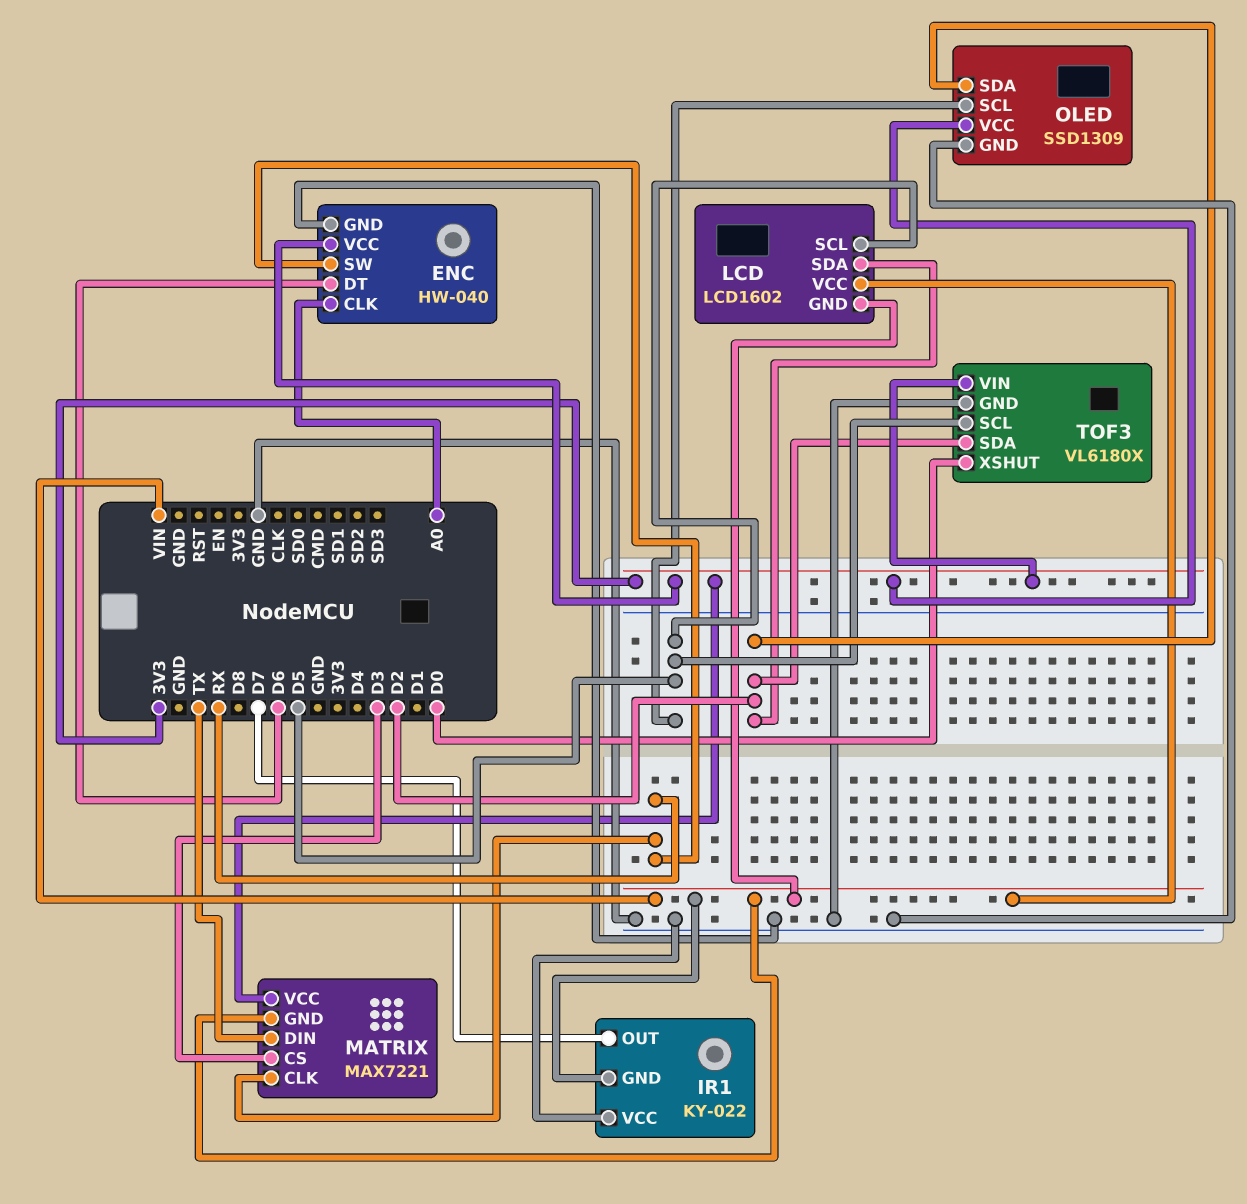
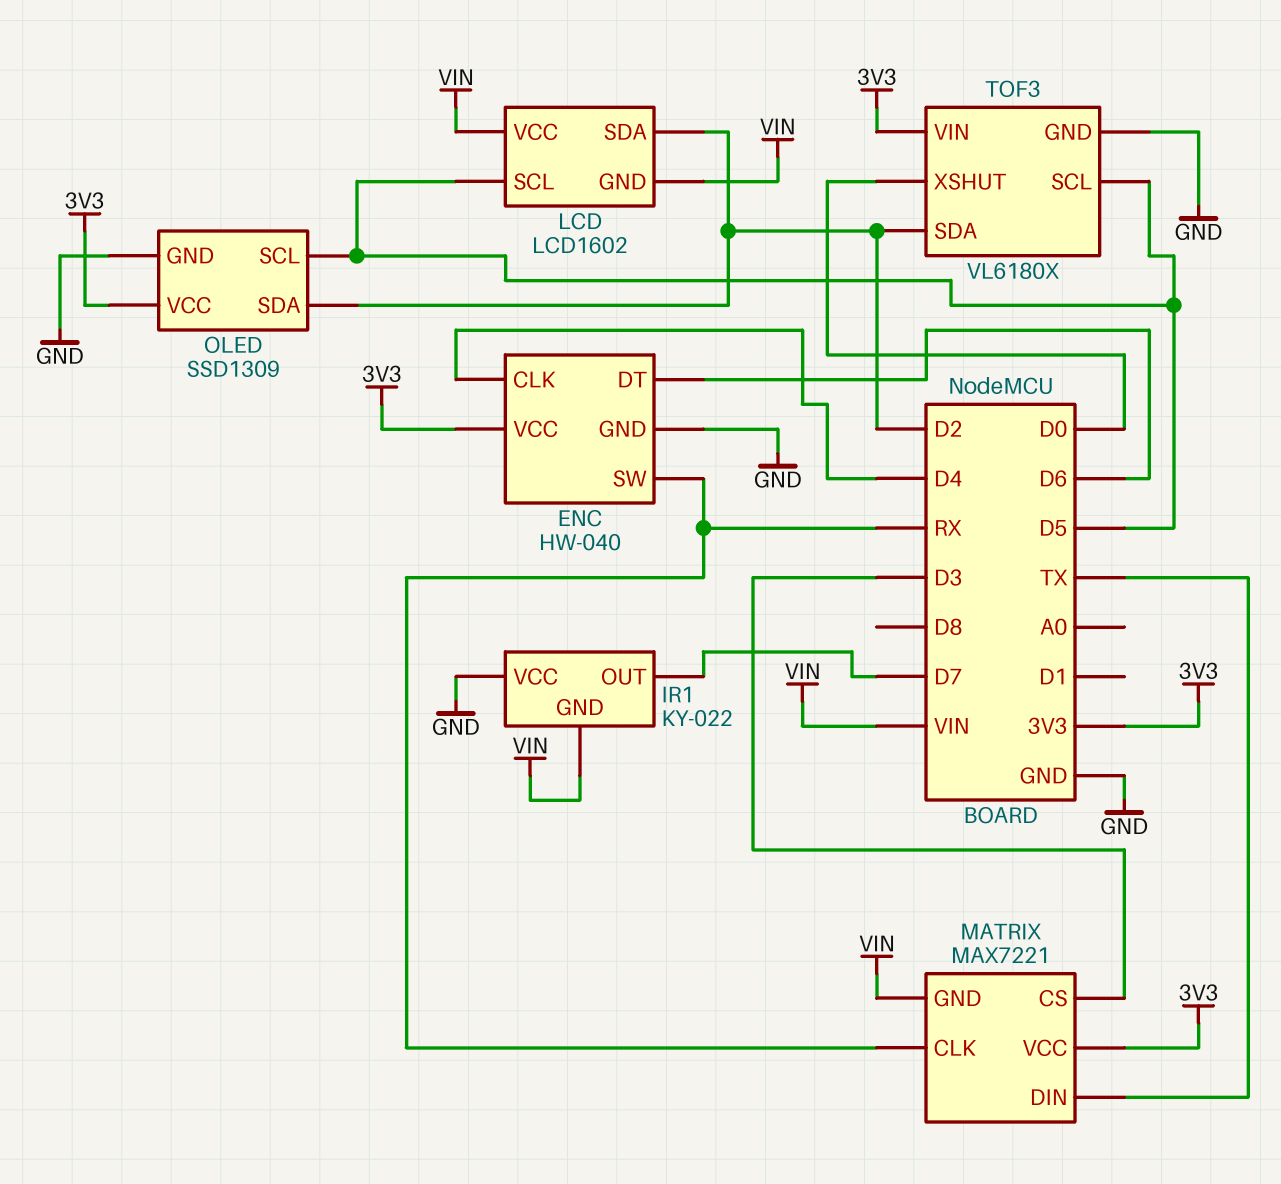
ENC pin CLK: A0 -> D4

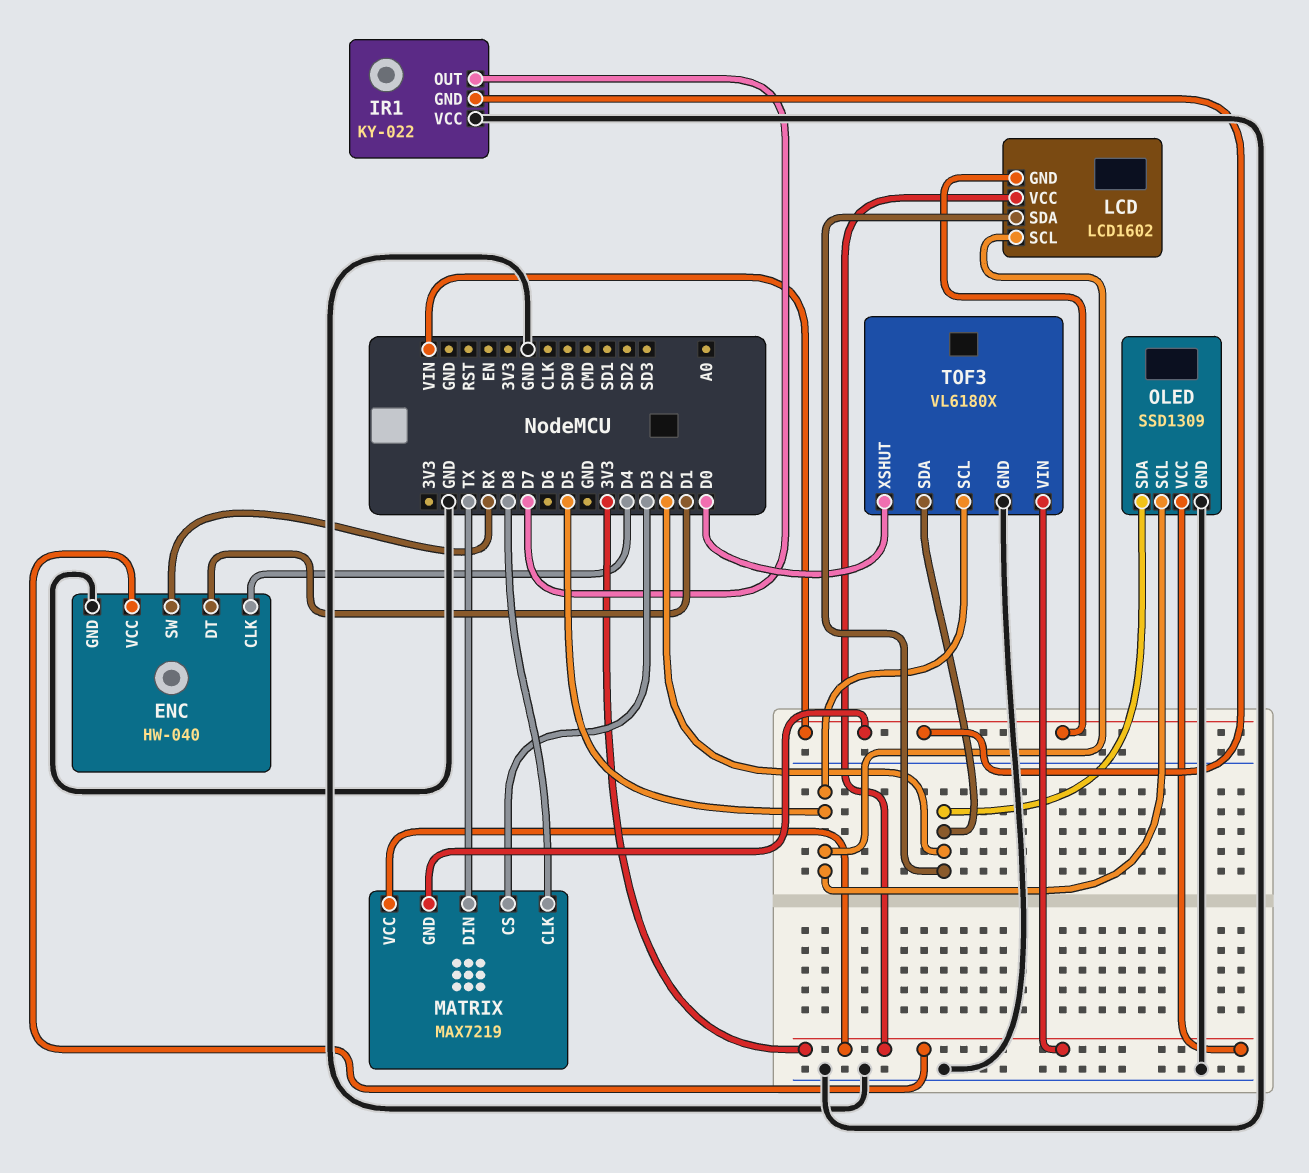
ENC pin DT: D6 -> D1
LCD pin VCC: VIN -> 3V3
MATRIX: MAX7221 -> MAX7219
MATRIX pin CLK: RX -> D8

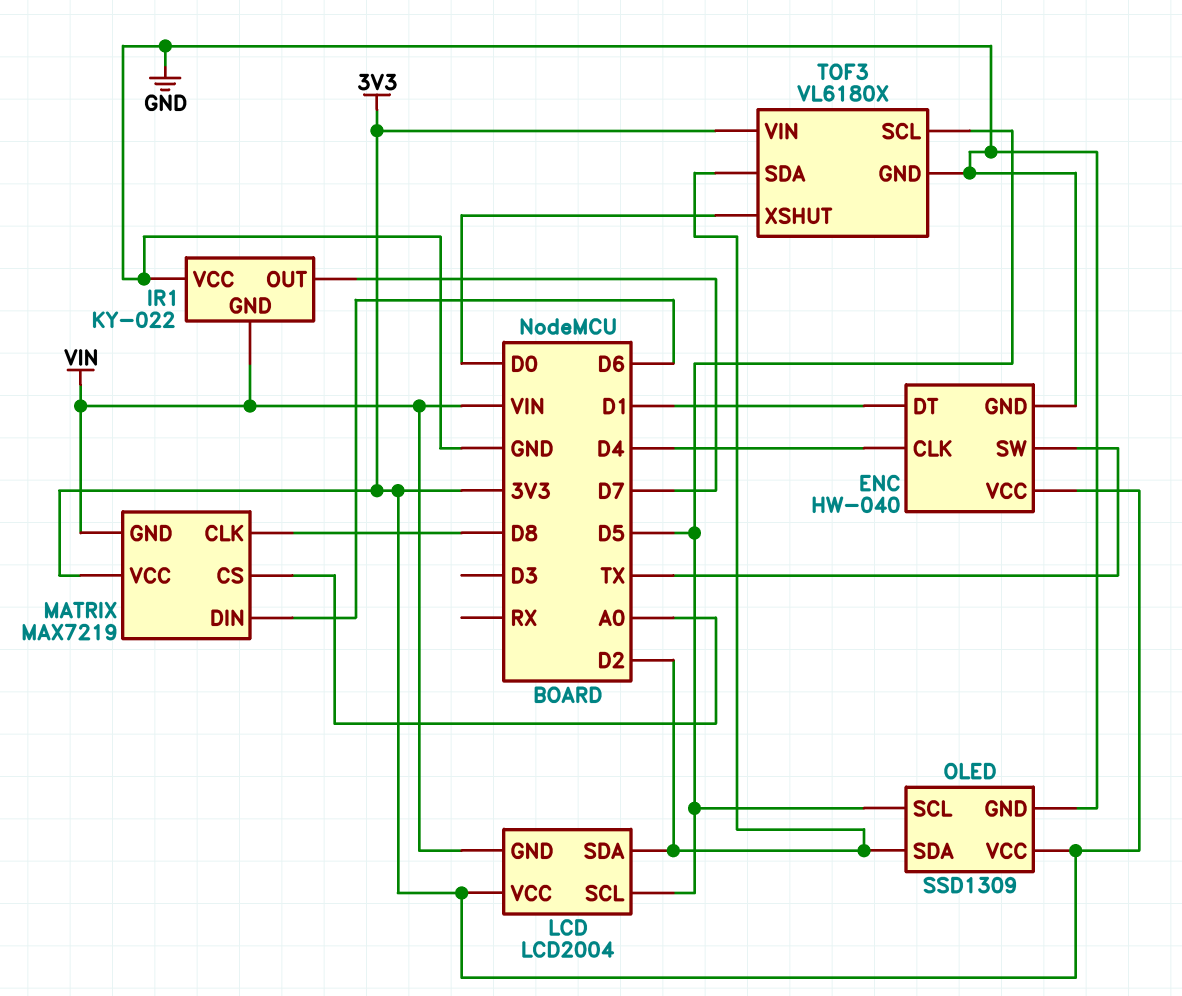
ENC pin SW: RX -> TX
LCD: LCD1602 -> LCD2004
MATRIX pin CS: D3 -> A0
MATRIX pin DIN: TX -> D6

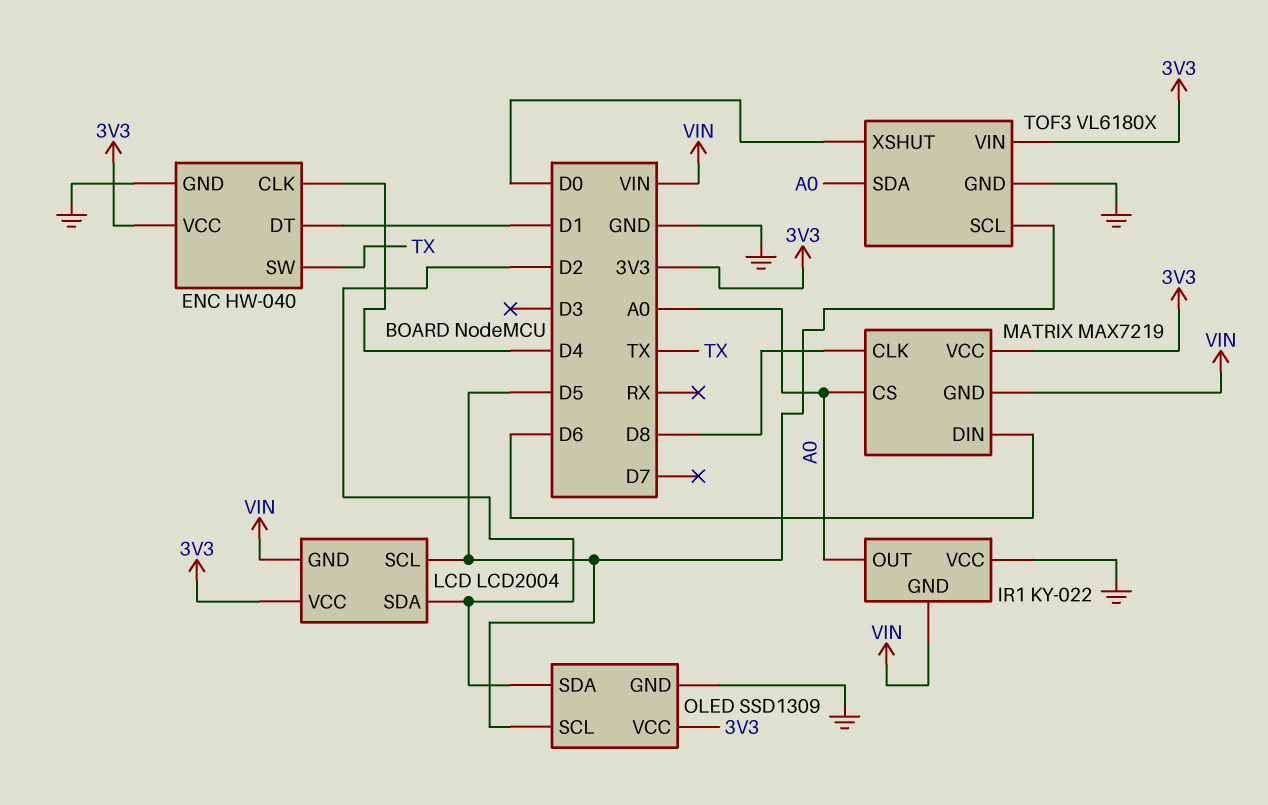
IR1 pin OUT: D7 -> A0
TOF3 pin SDA: D2 -> A0

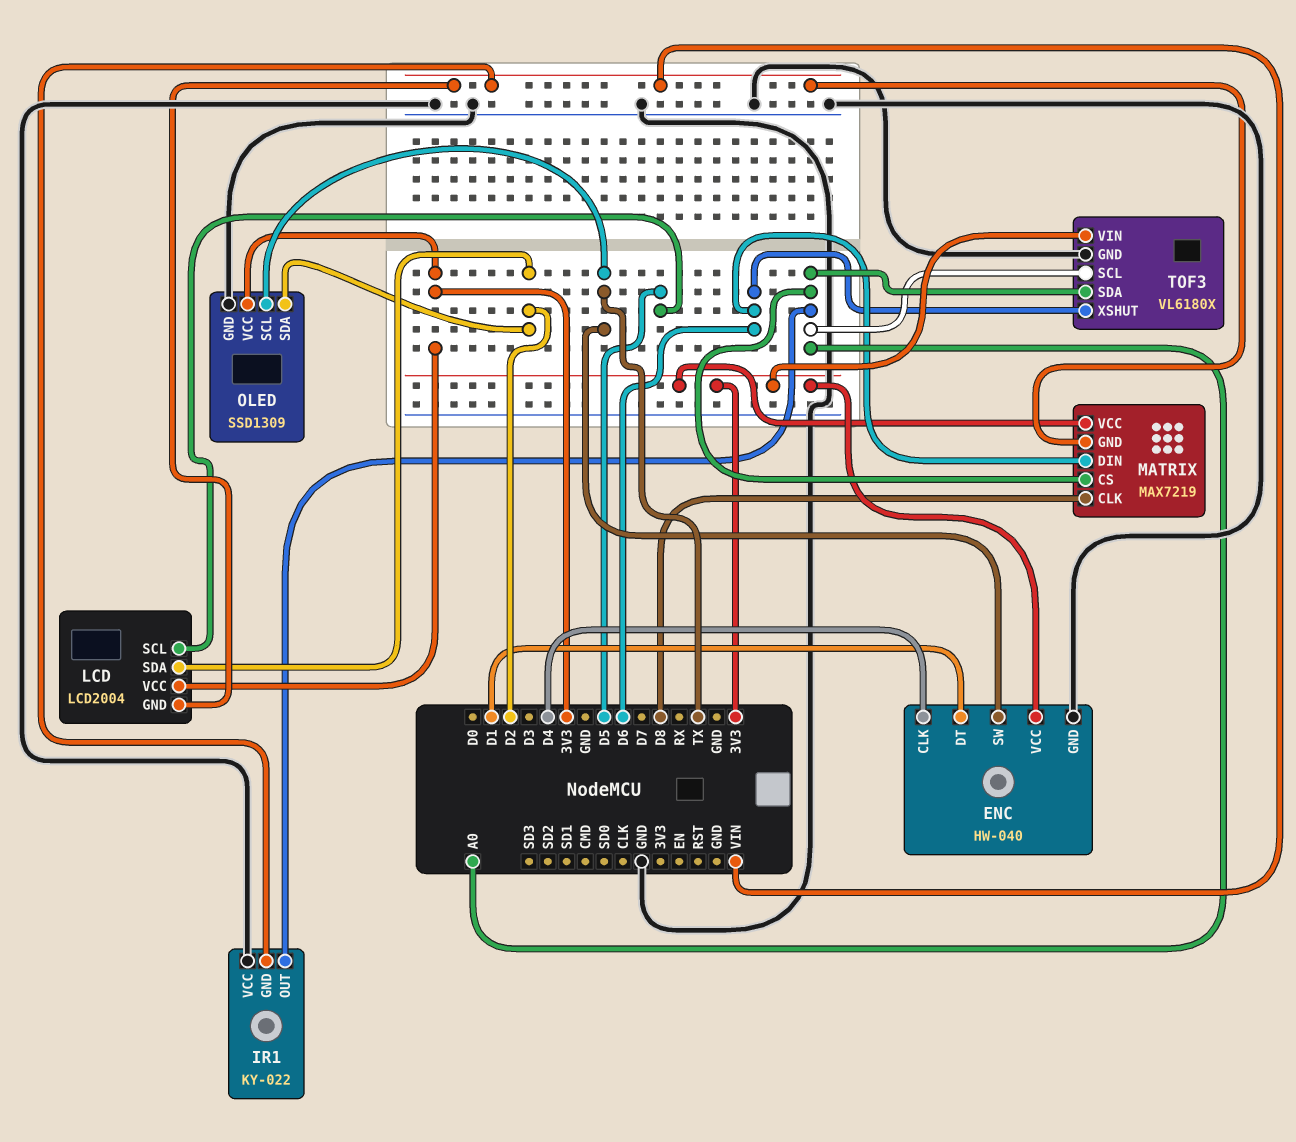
OLED pin SCL: D5 -> TX
TOF3 pin SCL: D5 -> A0
TOF3 pin XSHUT: D0 -> D6

